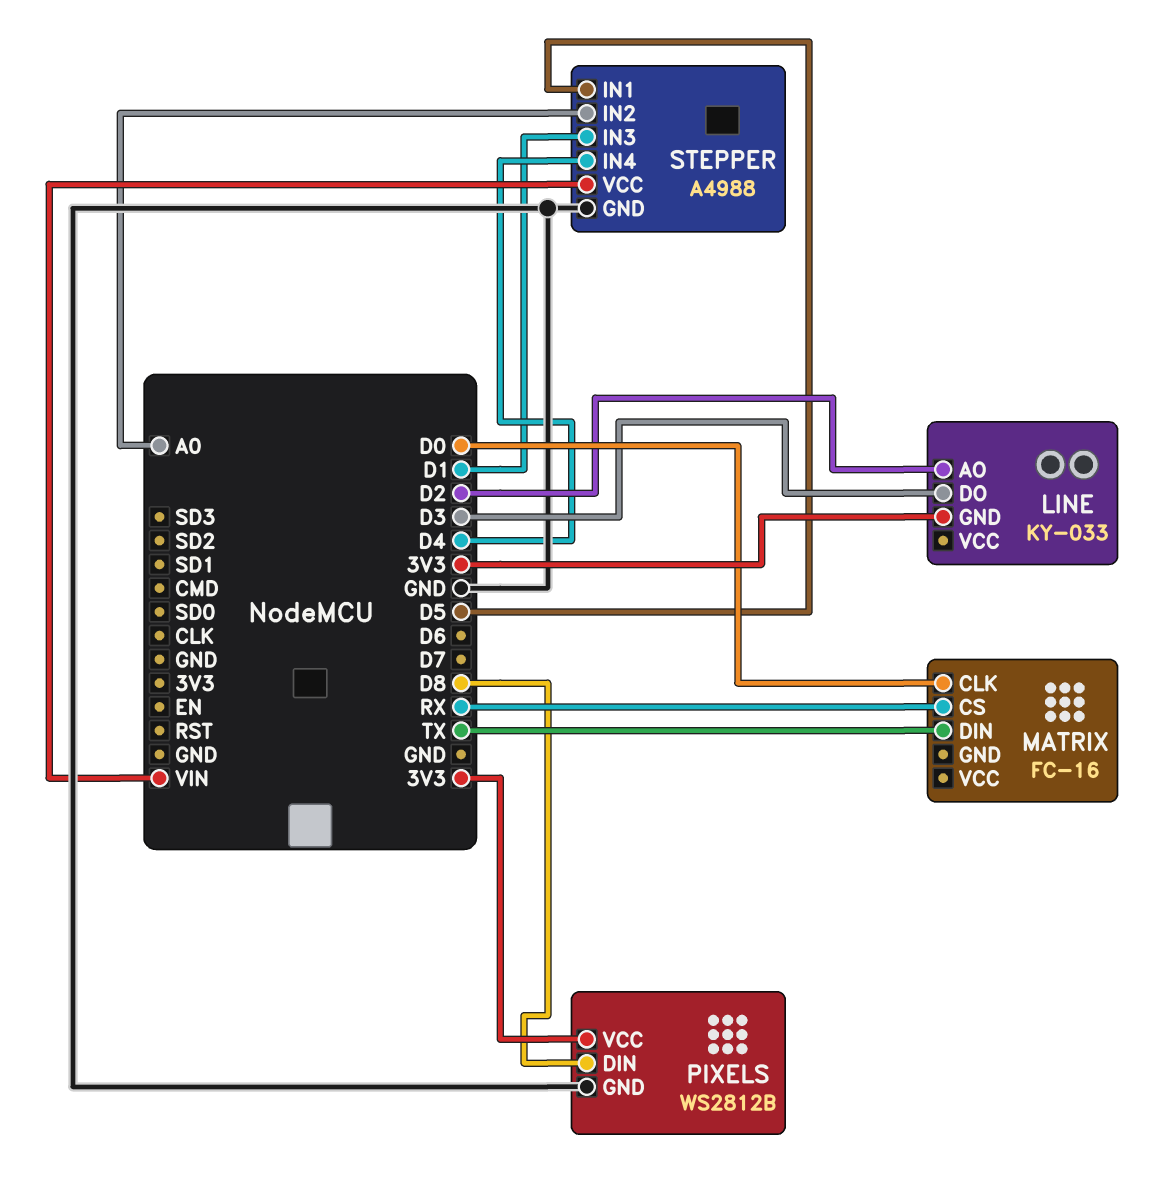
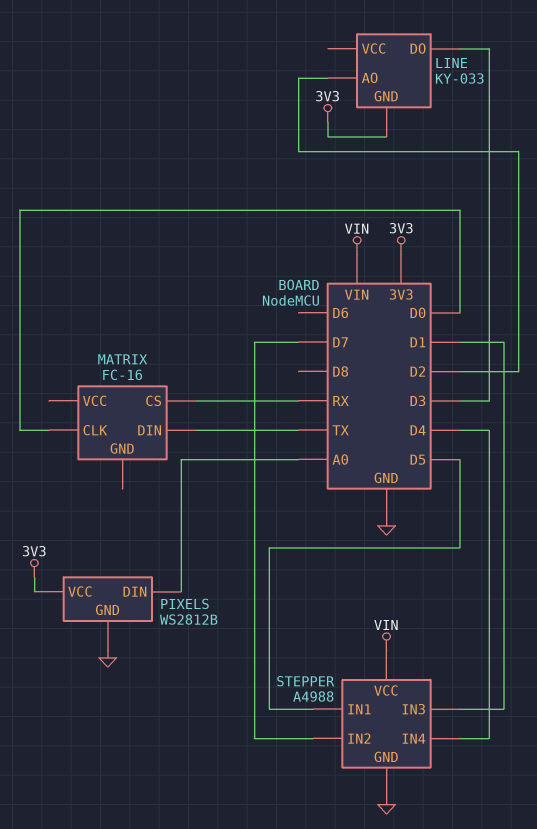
PIXELS pin DIN: D8 -> A0
STEPPER pin IN2: A0 -> D7

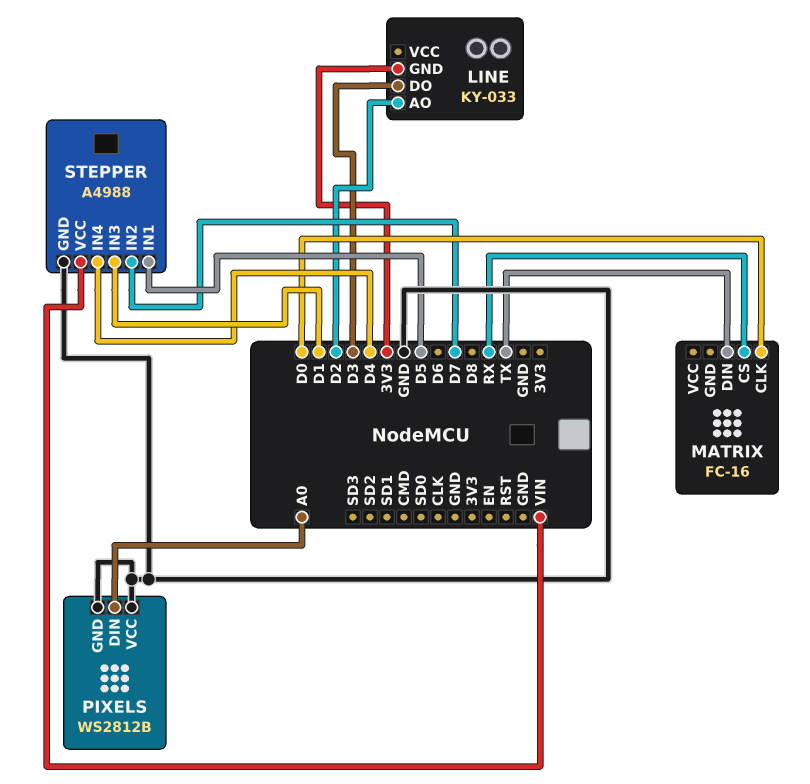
PIXELS pin VCC: 3V3 -> GND

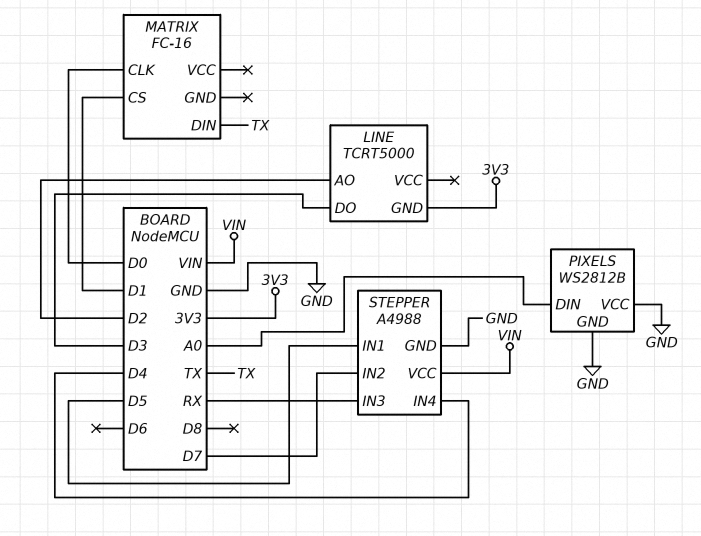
LINE: KY-033 -> TCRT5000
MATRIX pin CS: RX -> D1
STEPPER pin IN3: D1 -> RX

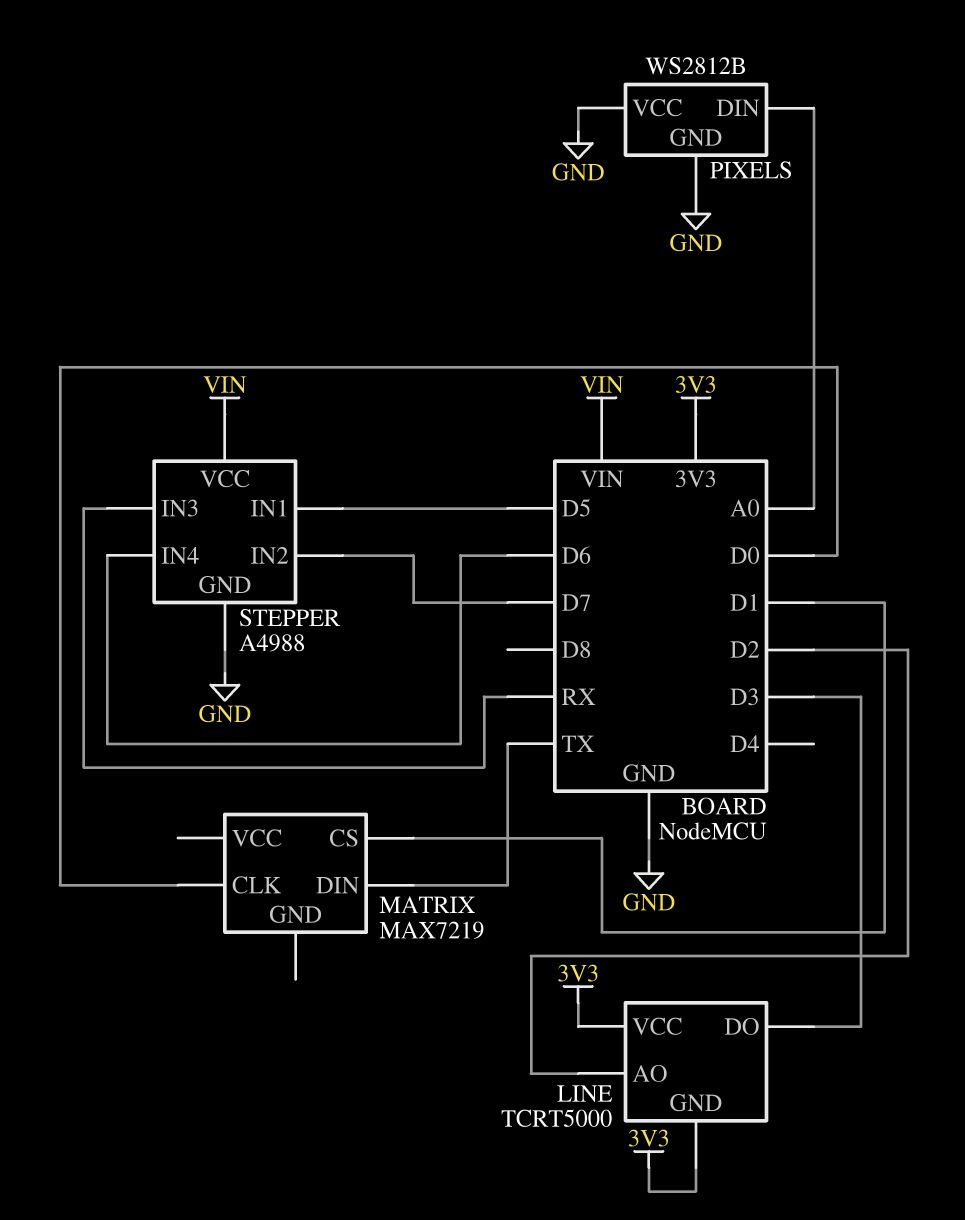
LINE pin VCC: none -> 3V3
MATRIX: FC-16 -> MAX7219
STEPPER pin IN4: D4 -> D6

